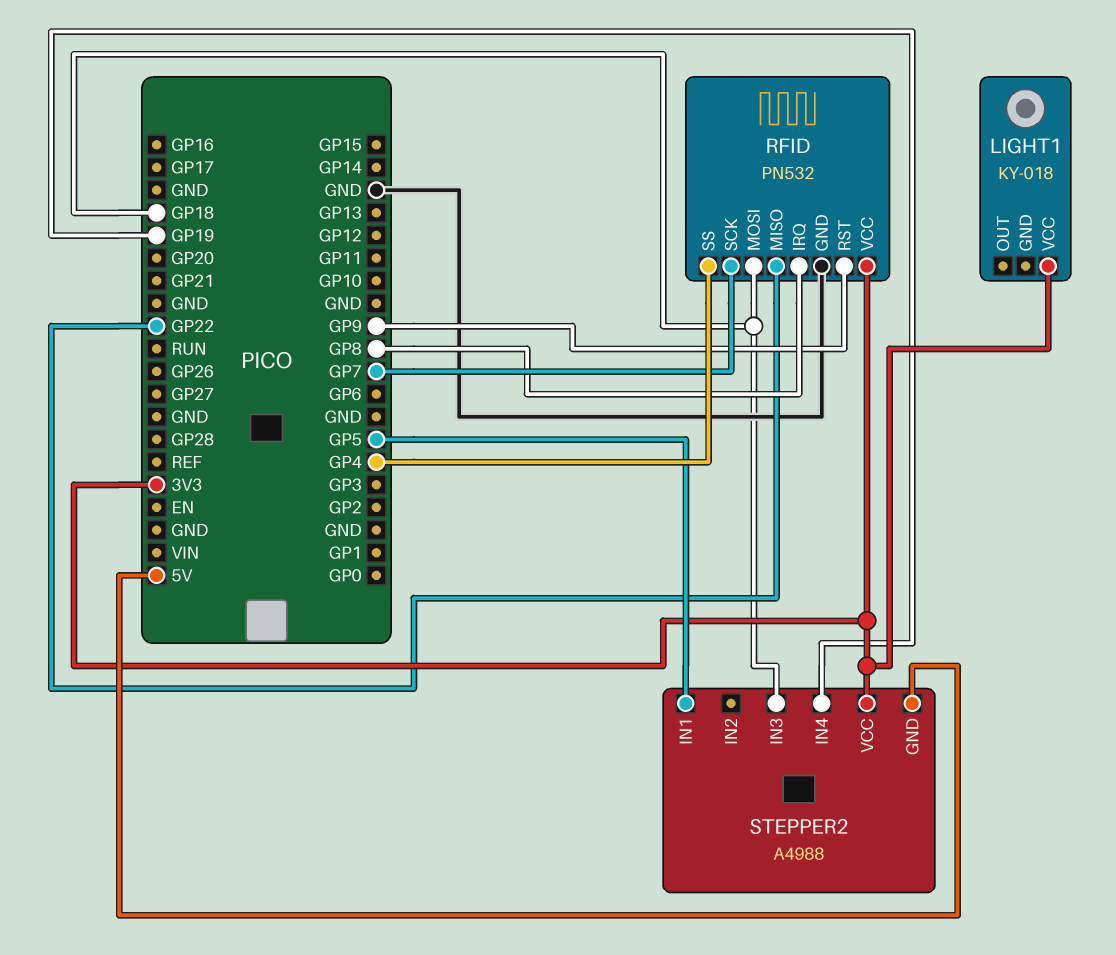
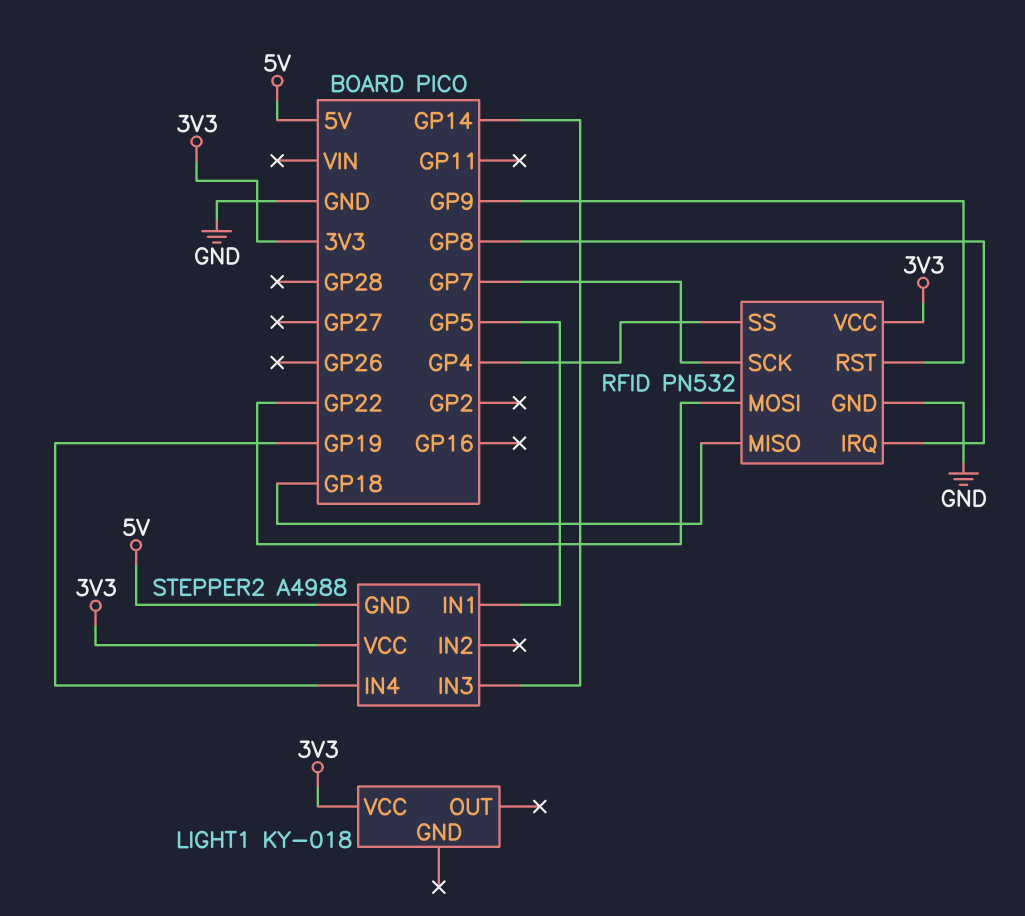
RFID pin MISO: GP22 -> GP18
RFID pin MOSI: GP18 -> GP22
STEPPER2 pin IN3: GP18 -> GP14

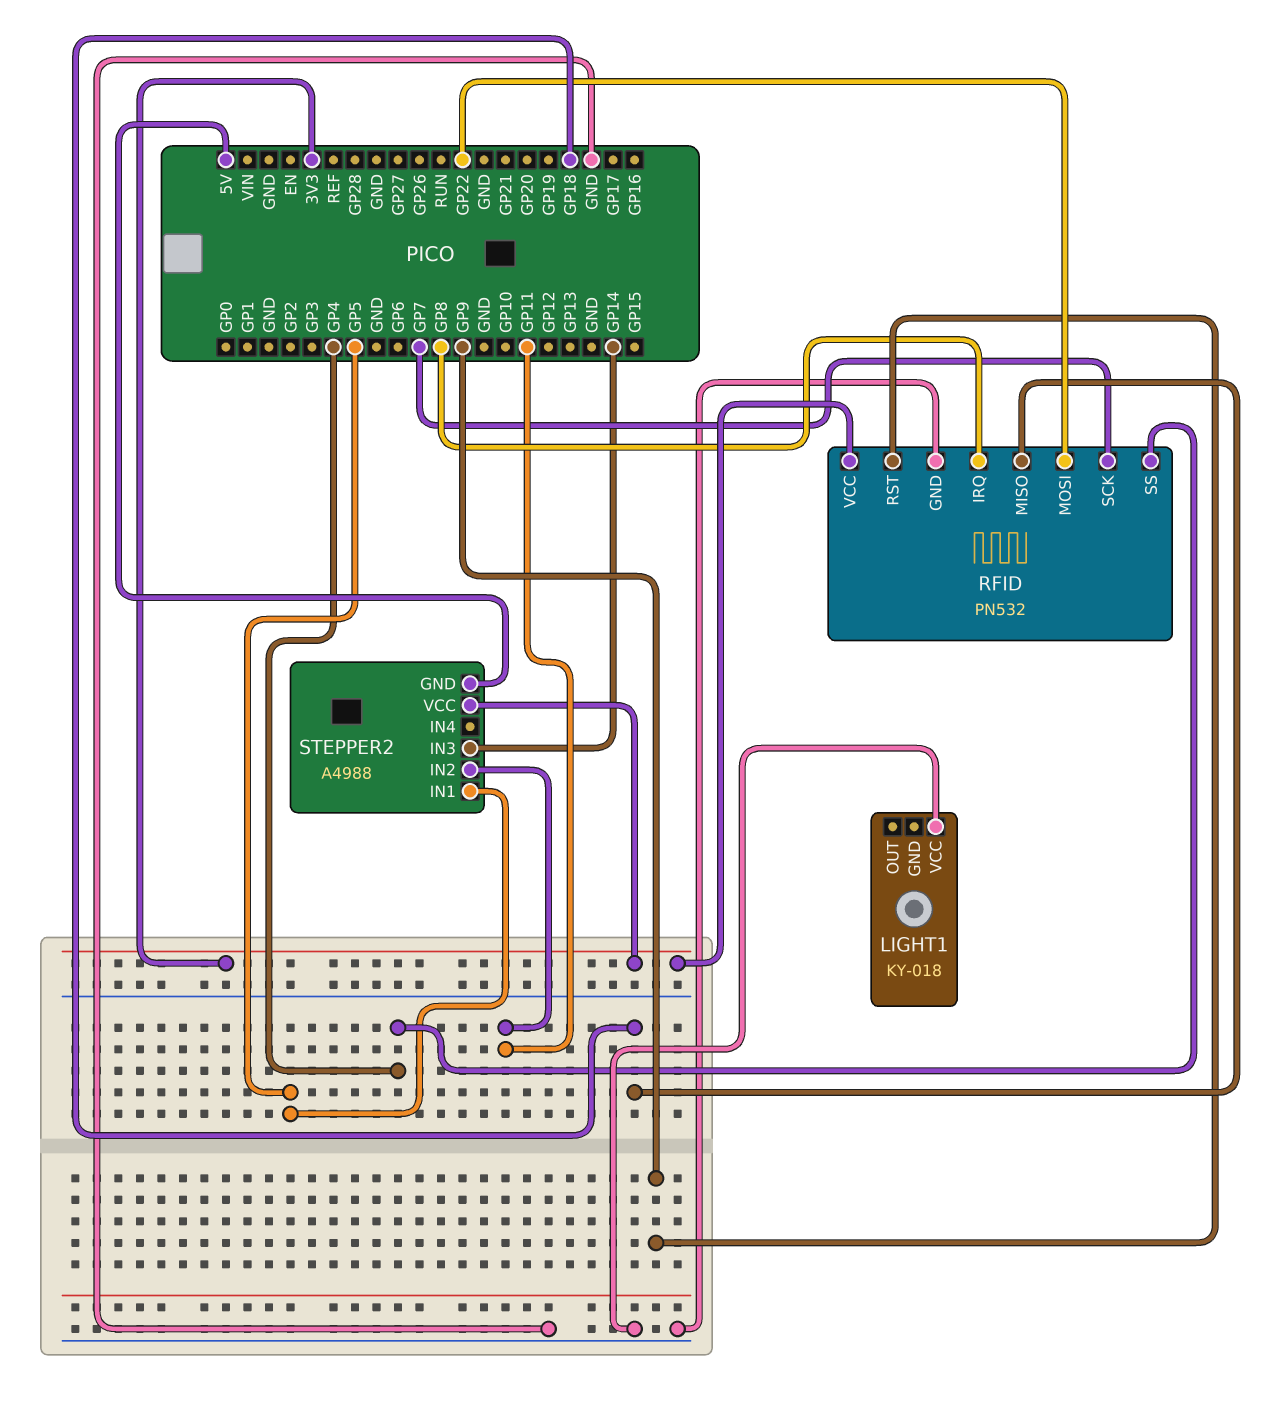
LIGHT1 pin VCC: 3V3 -> GND
STEPPER2 pin IN2: none -> GP11
STEPPER2 pin IN4: GP19 -> none

